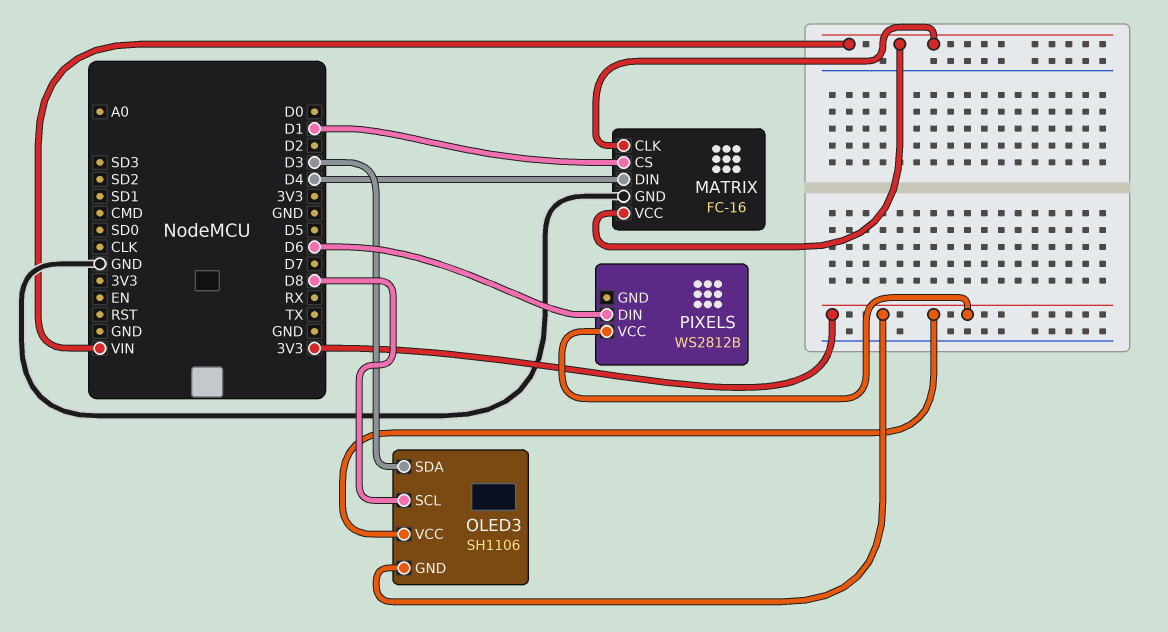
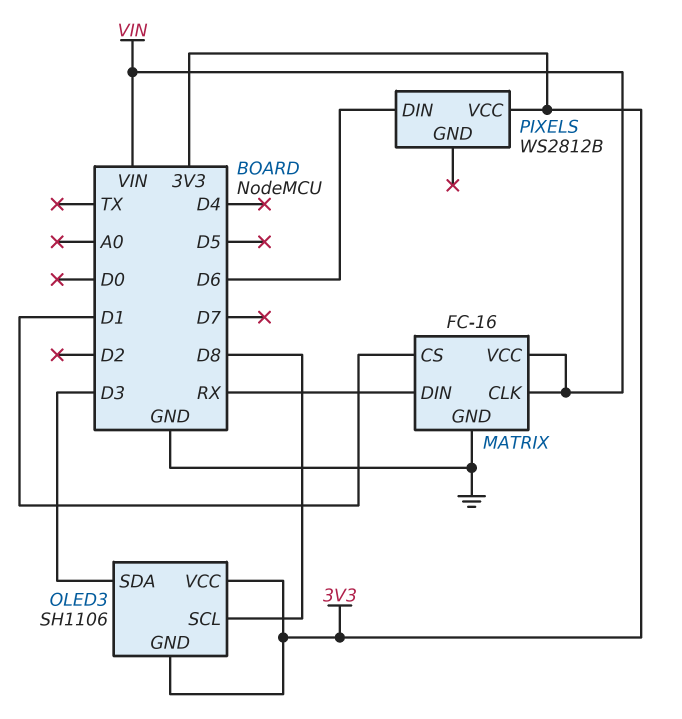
MATRIX pin DIN: D4 -> RX

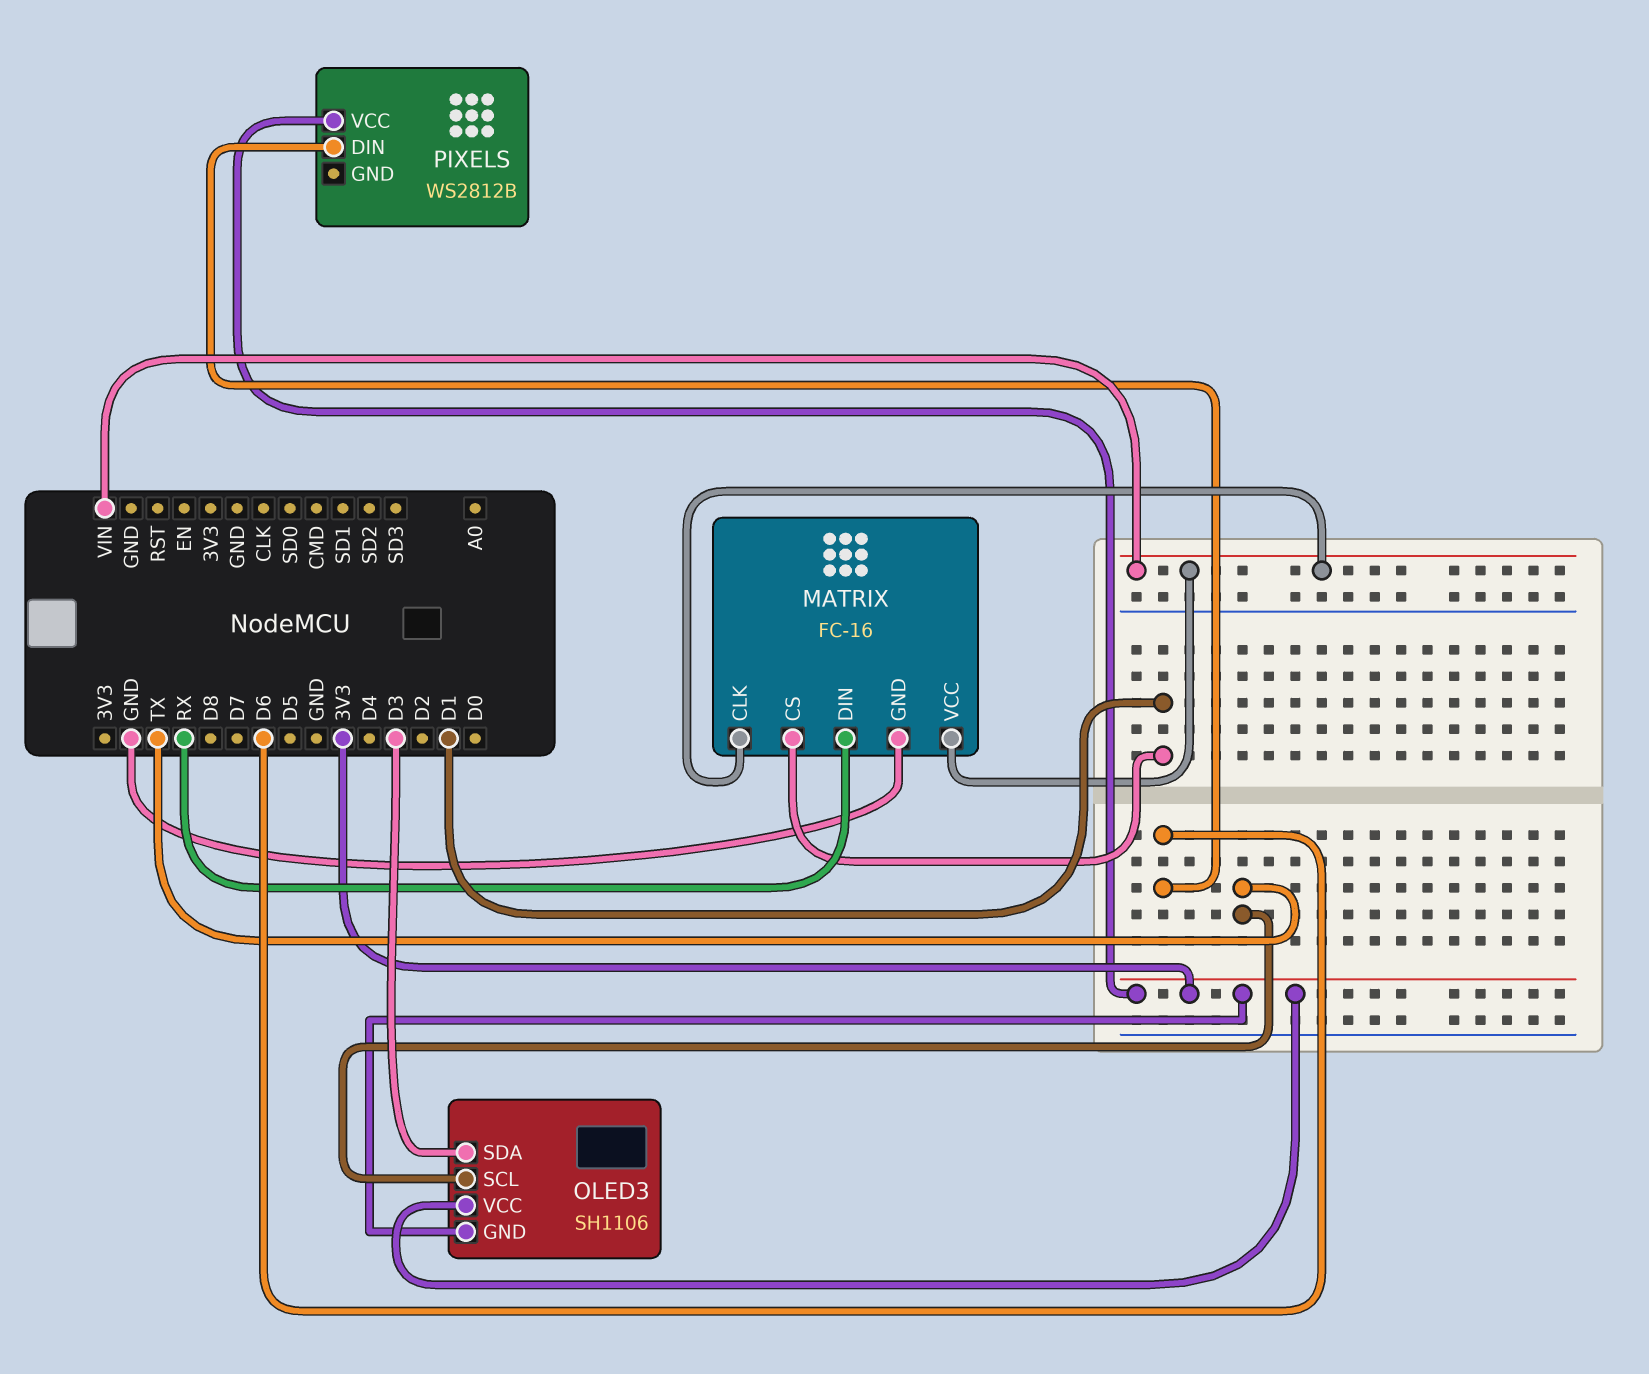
OLED3 pin SCL: D8 -> TX

